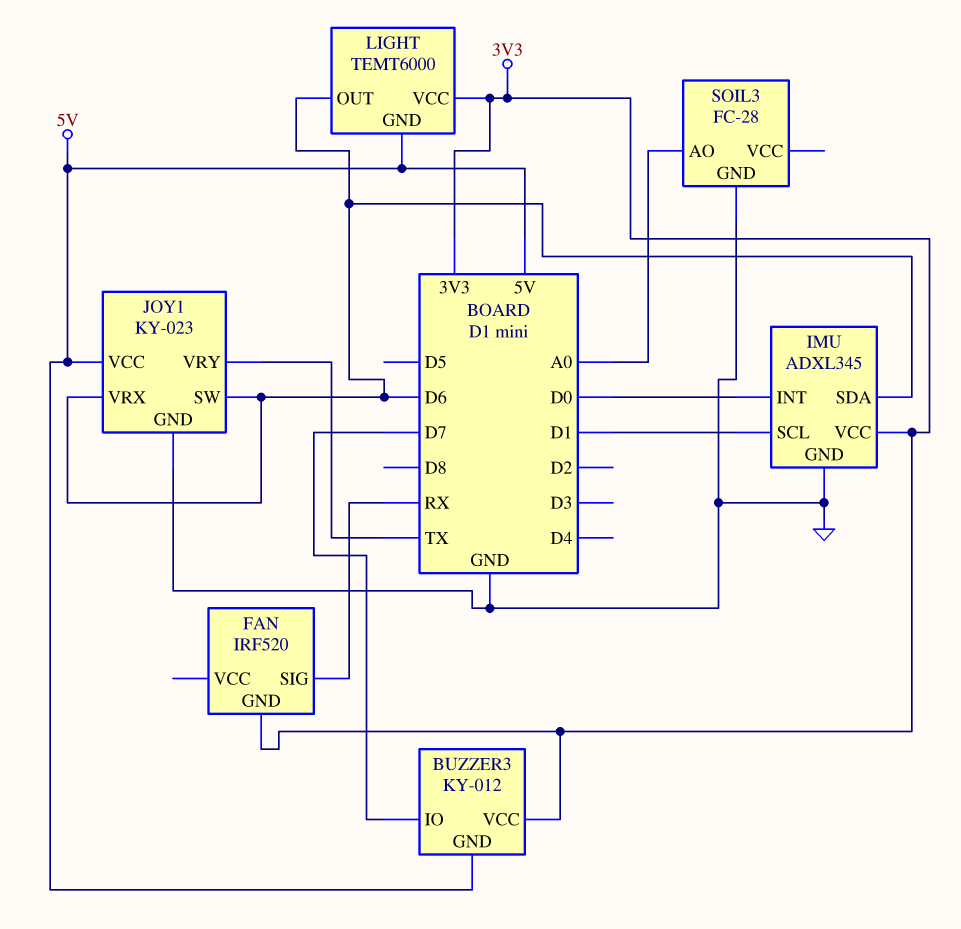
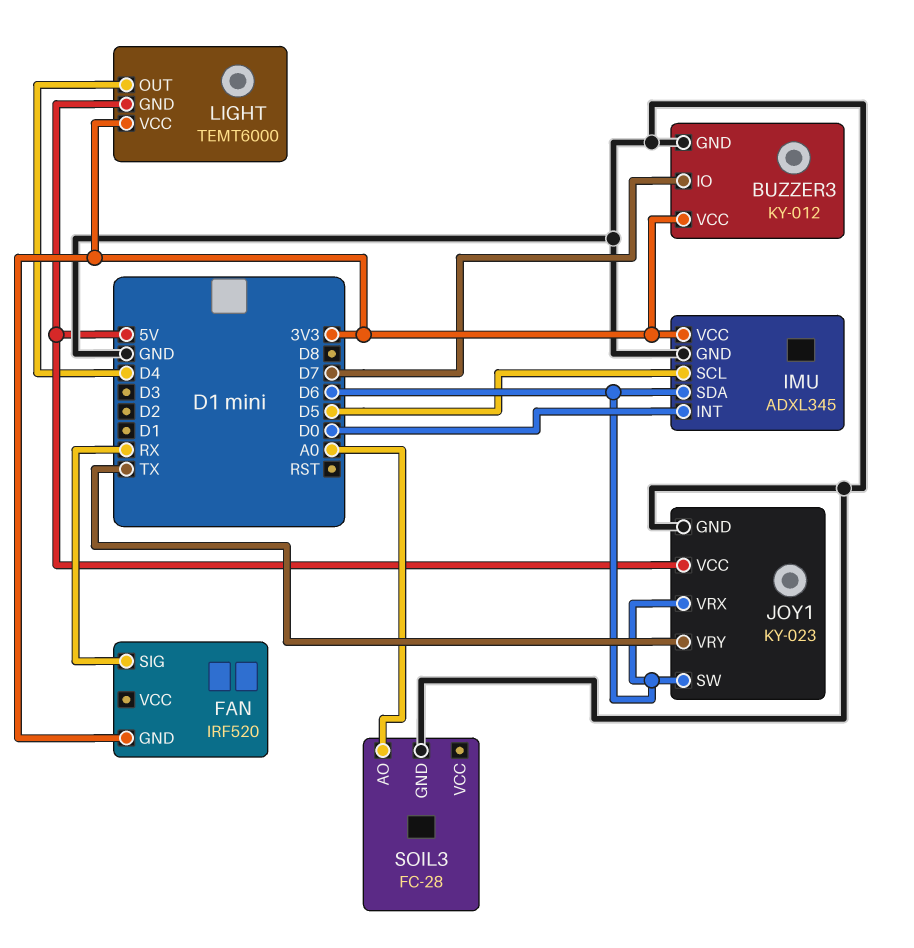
BUZZER3 pin GND: 5V -> GND
IMU pin SCL: D1 -> D5
LIGHT pin OUT: D6 -> D4

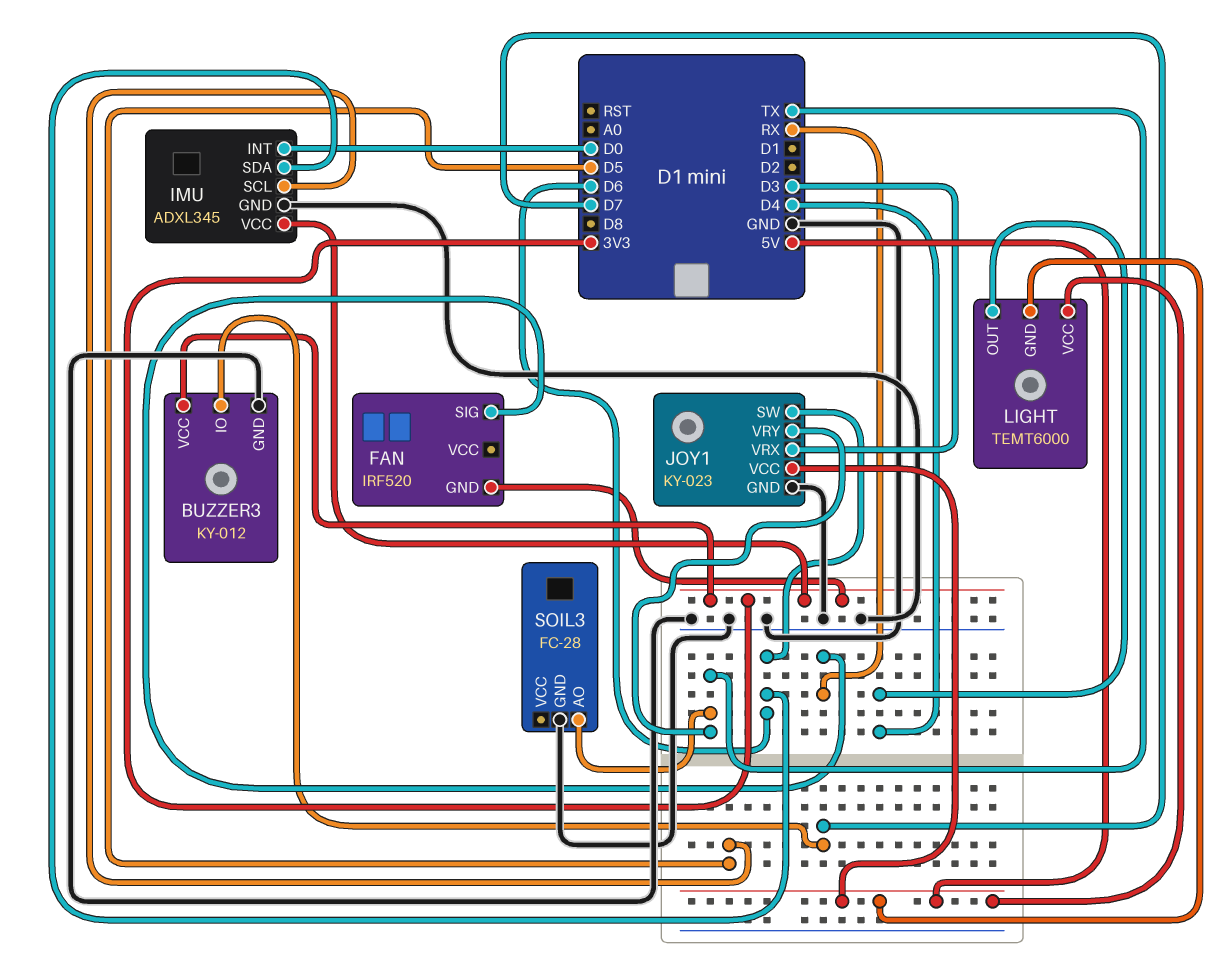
JOY1 pin VRX: D6 -> D3
LIGHT pin VCC: 3V3 -> 5V
SOIL3 pin AO: A0 -> TX

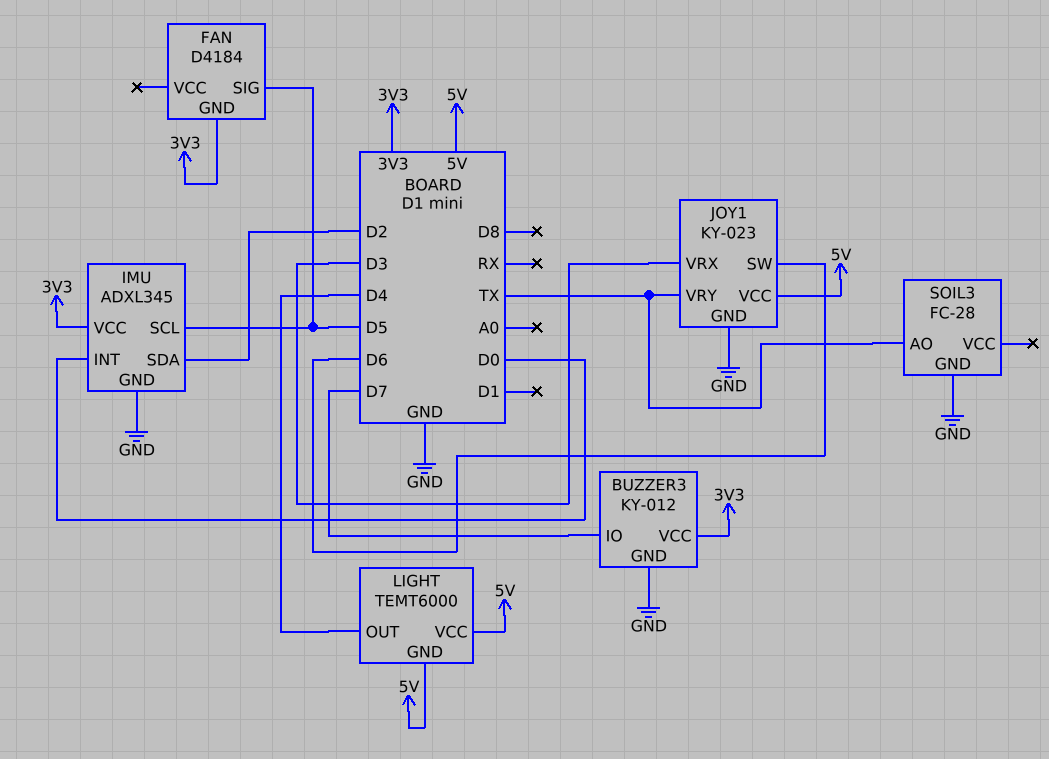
FAN: IRF520 -> D4184
FAN pin SIG: RX -> D5
IMU pin SDA: D6 -> D2

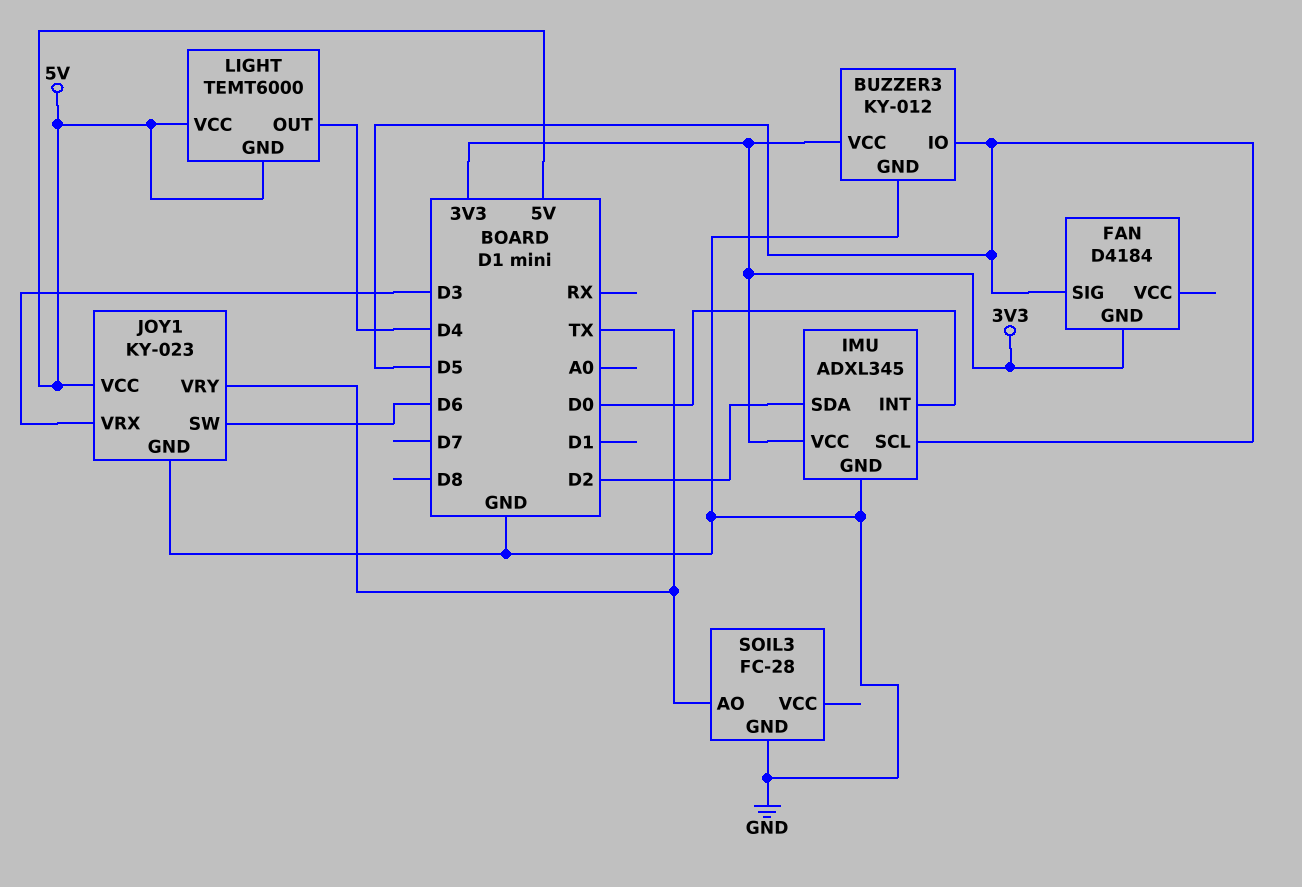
BUZZER3 pin IO: D7 -> D5

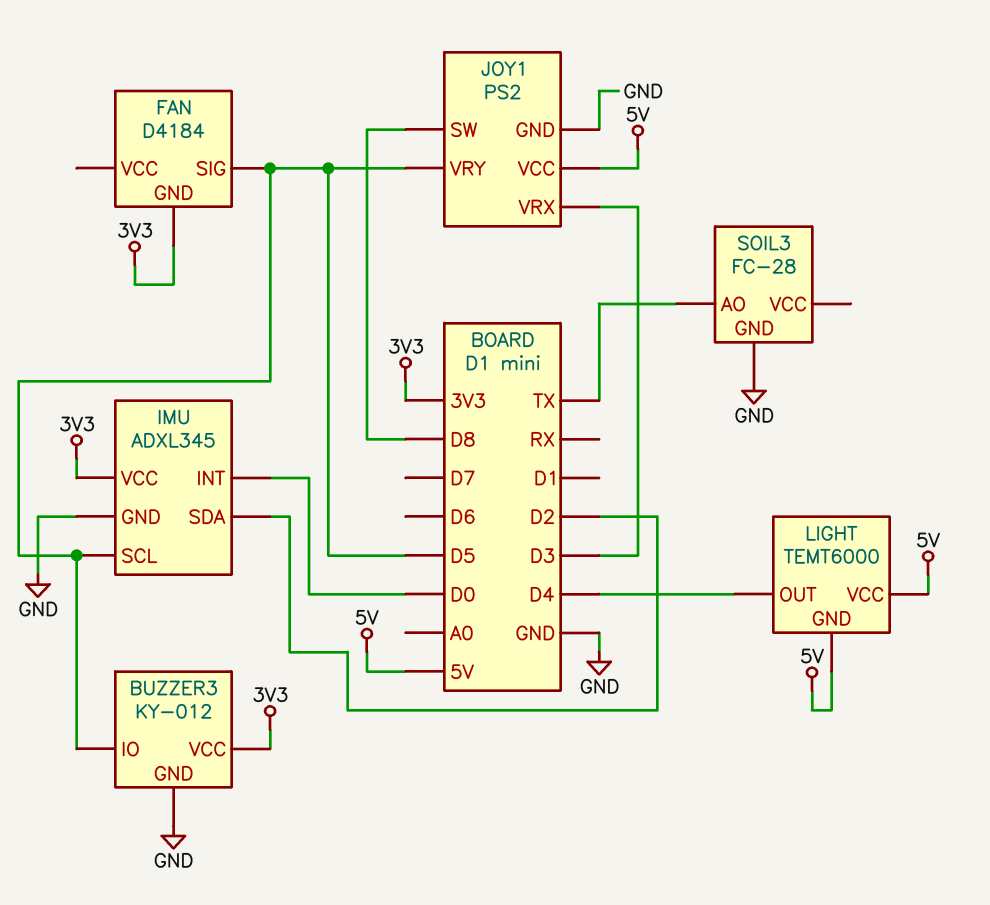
JOY1: KY-023 -> PS2
JOY1 pin SW: D6 -> D8
JOY1 pin VRY: TX -> D5

